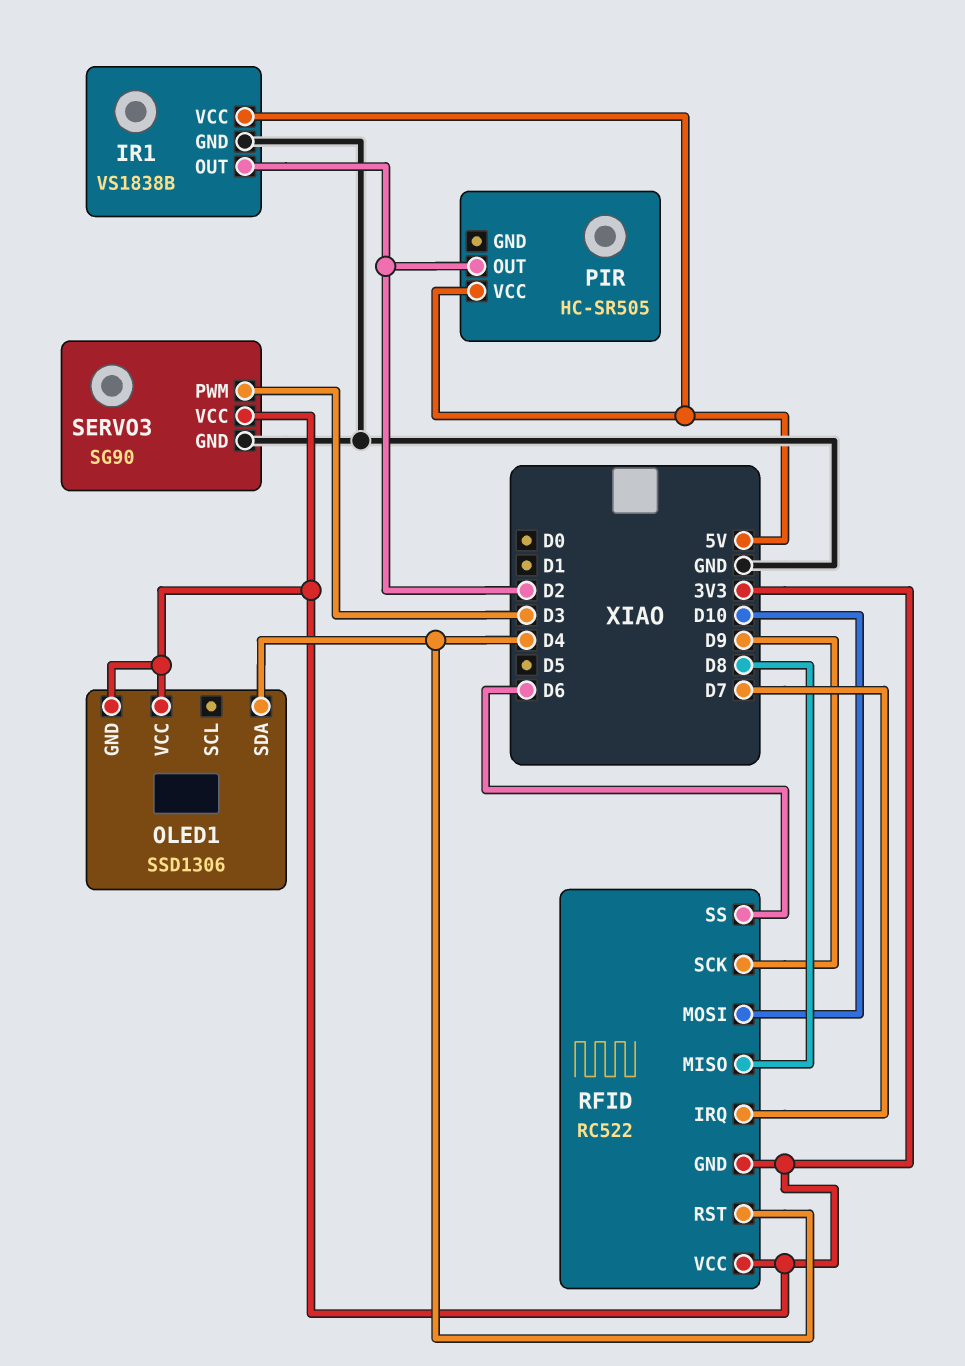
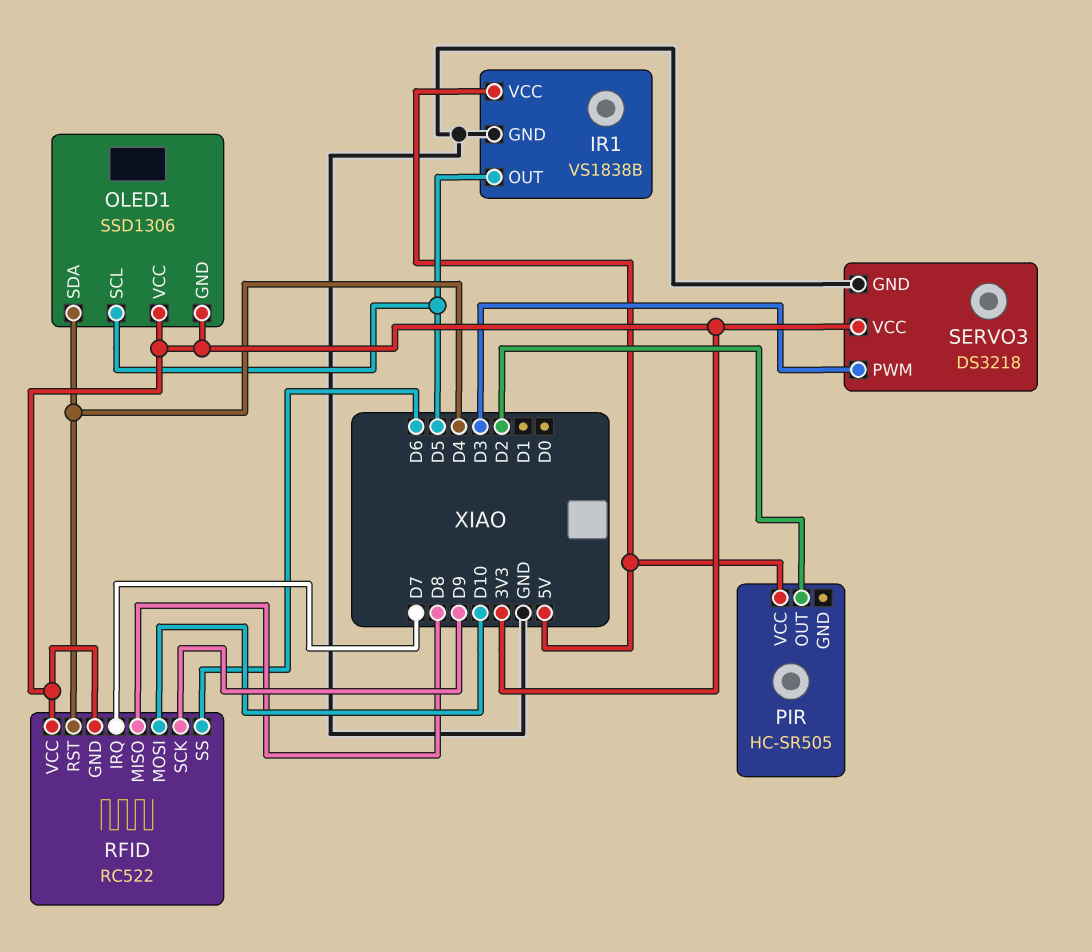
IR1 pin OUT: D2 -> D5
OLED1 pin SCL: none -> D5
SERVO3: SG90 -> DS3218

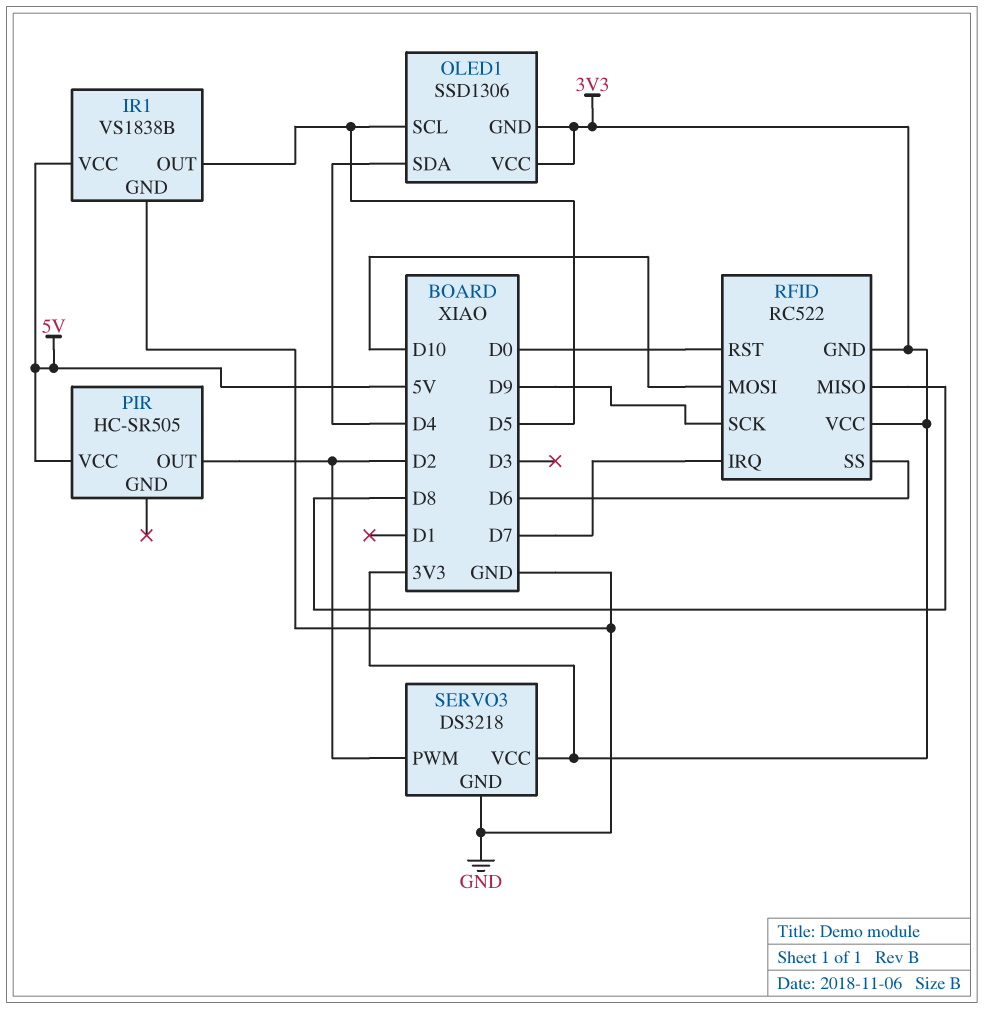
RFID pin RST: D4 -> D0
SERVO3 pin PWM: D3 -> D2

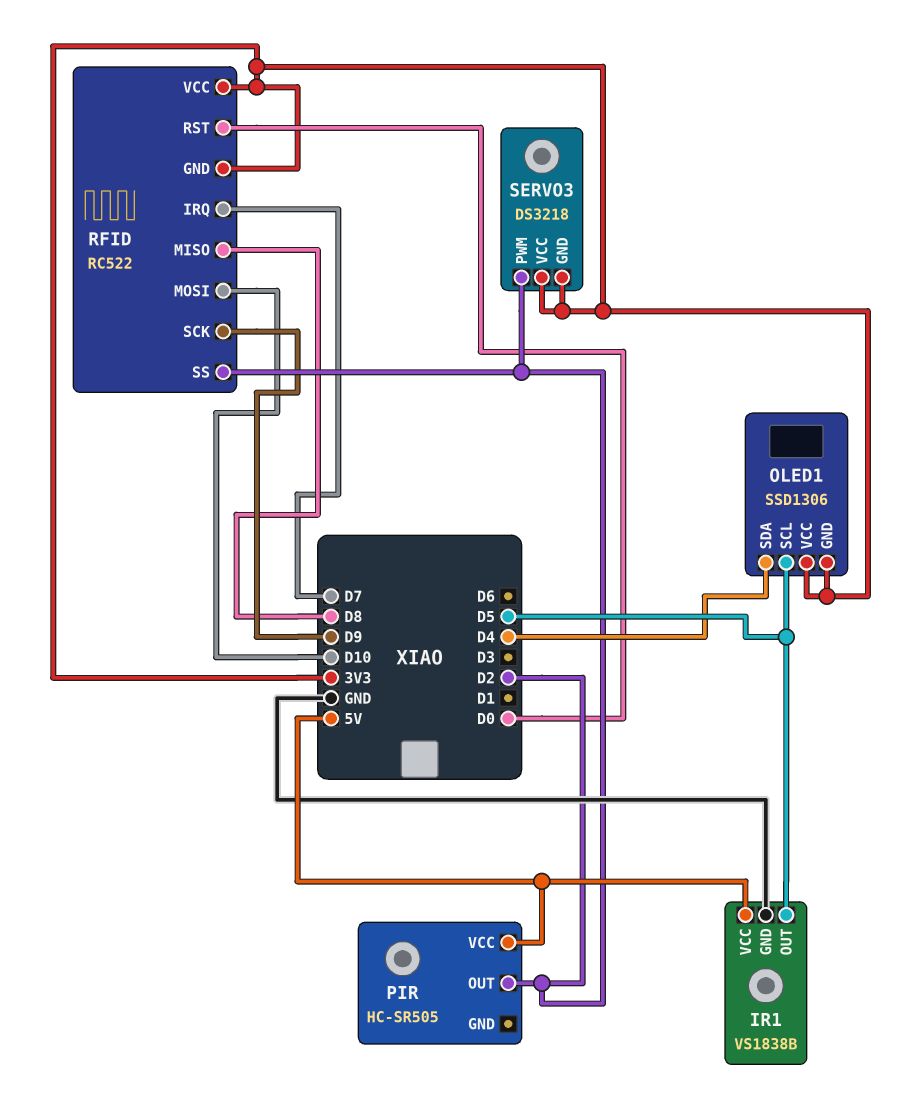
RFID pin SS: D6 -> D2
SERVO3 pin GND: GND -> 3V3

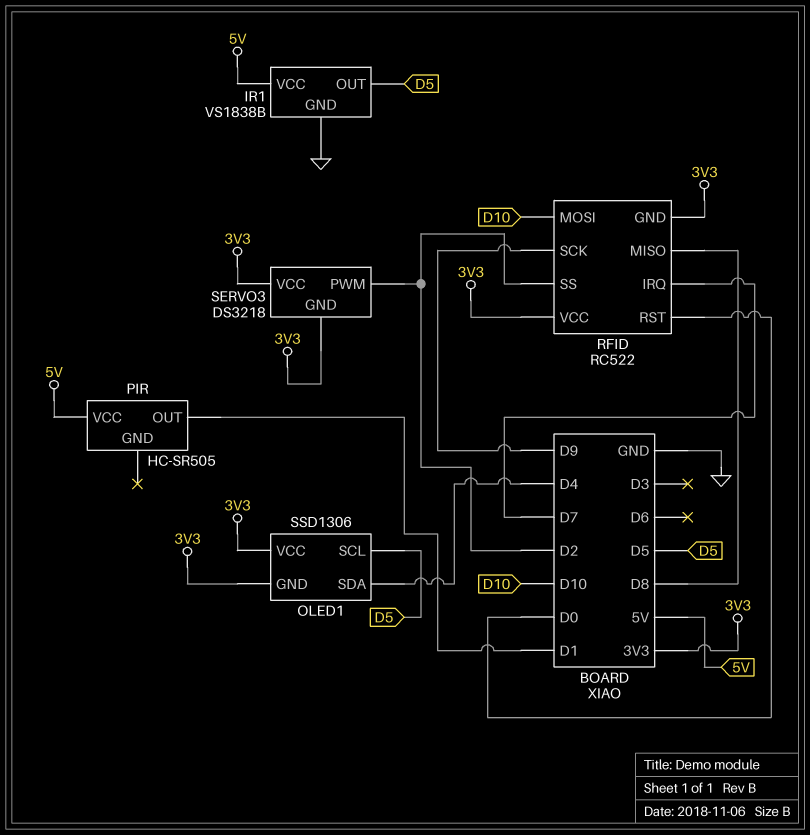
PIR pin OUT: D2 -> D1

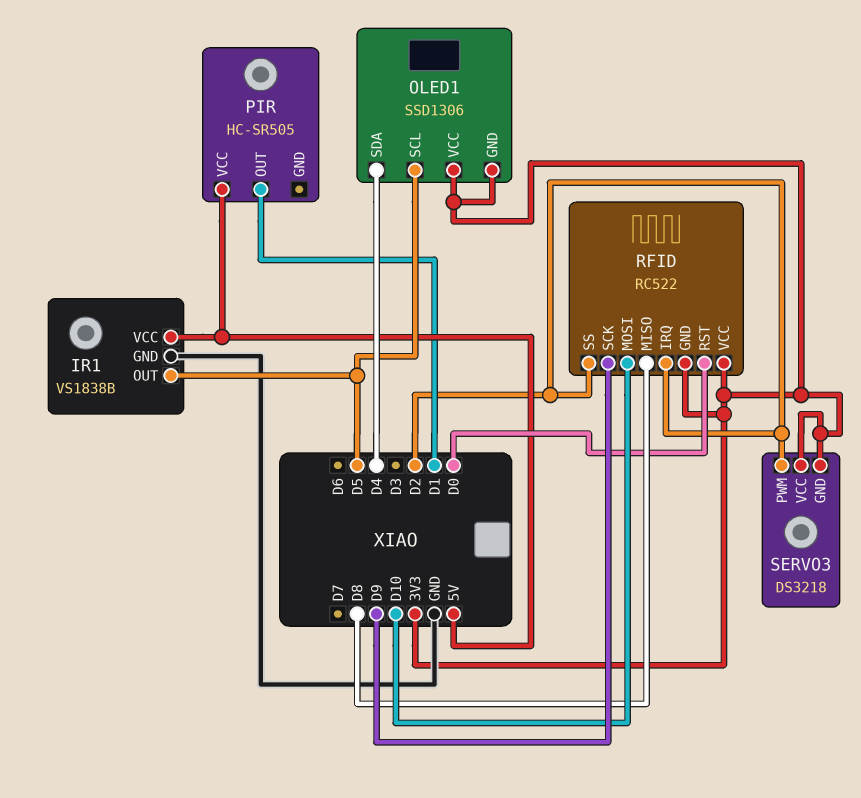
RFID pin IRQ: D7 -> D2

